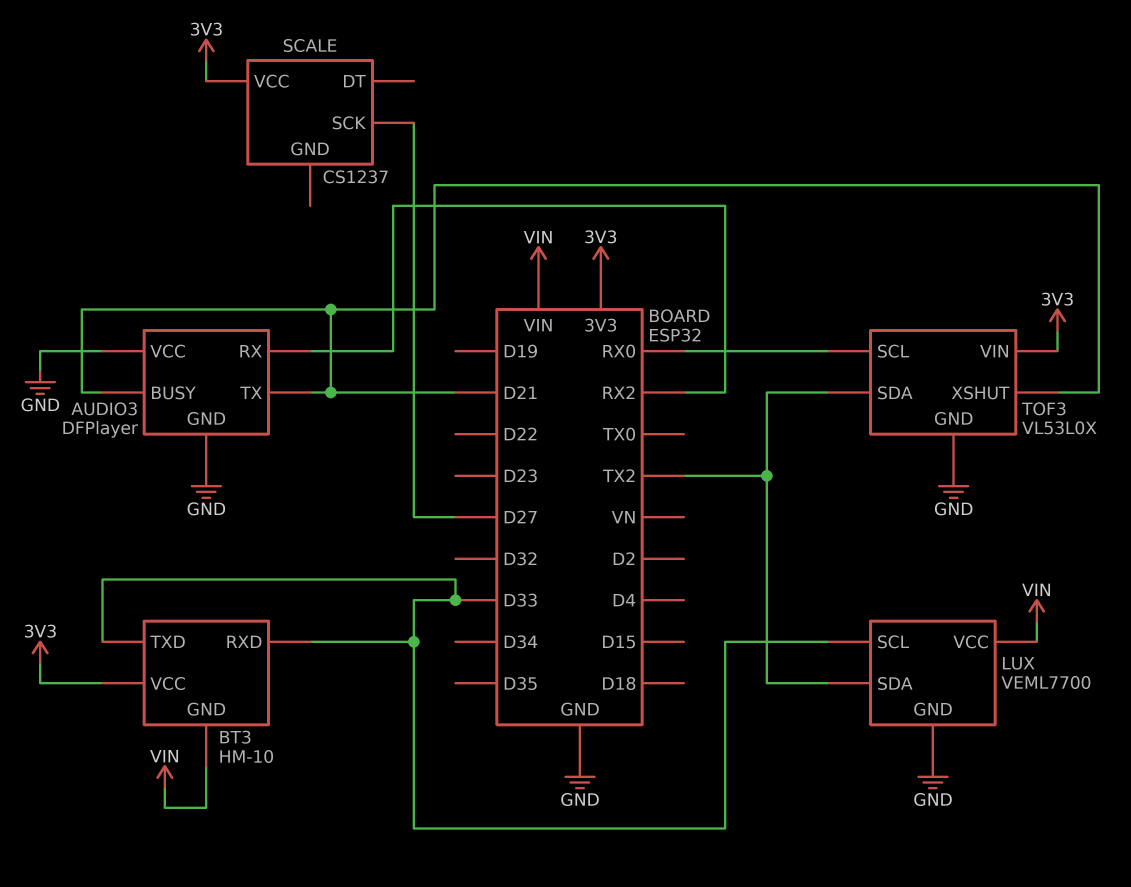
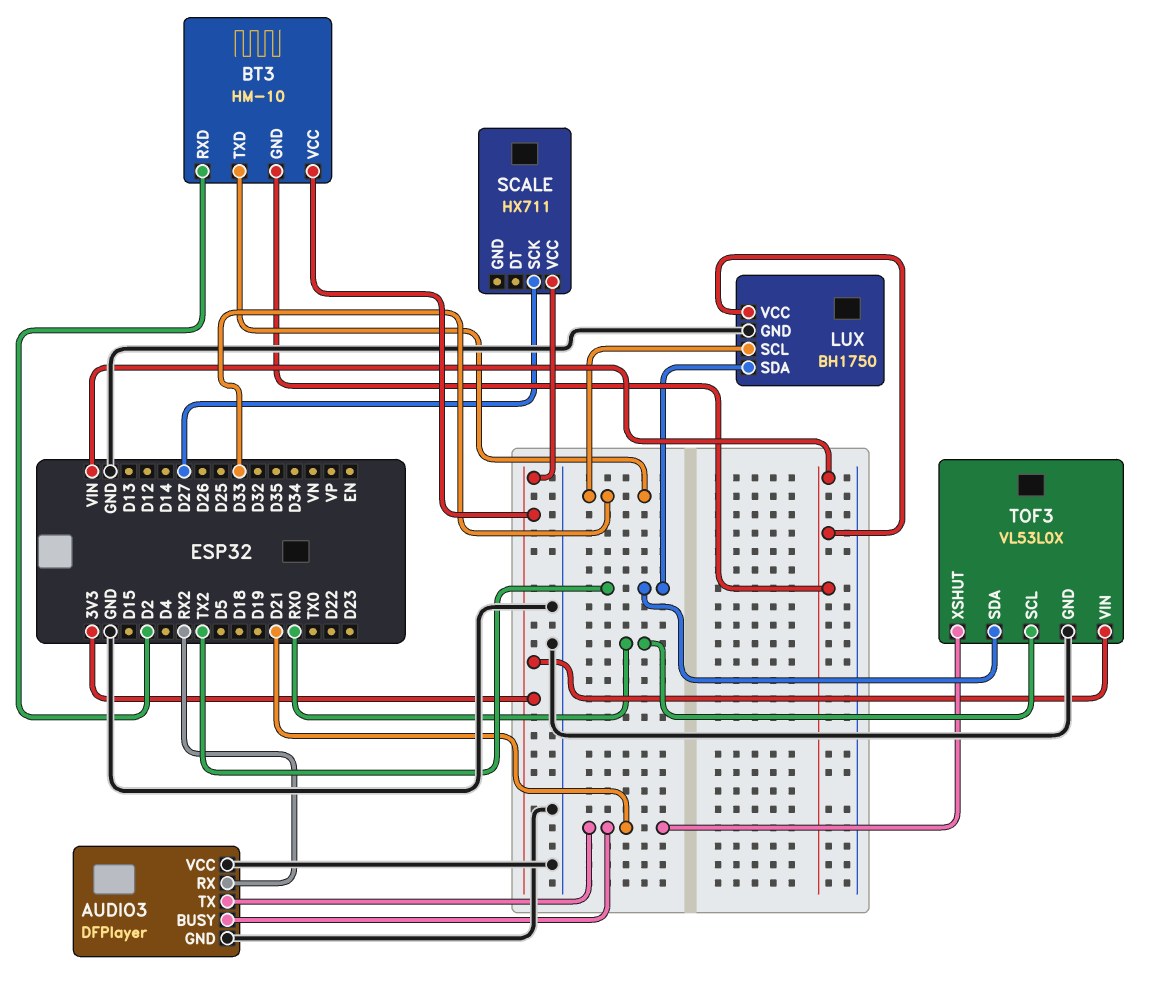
BT3 pin RXD: D33 -> D2
LUX: VEML7700 -> BH1750
SCALE: CS1237 -> HX711

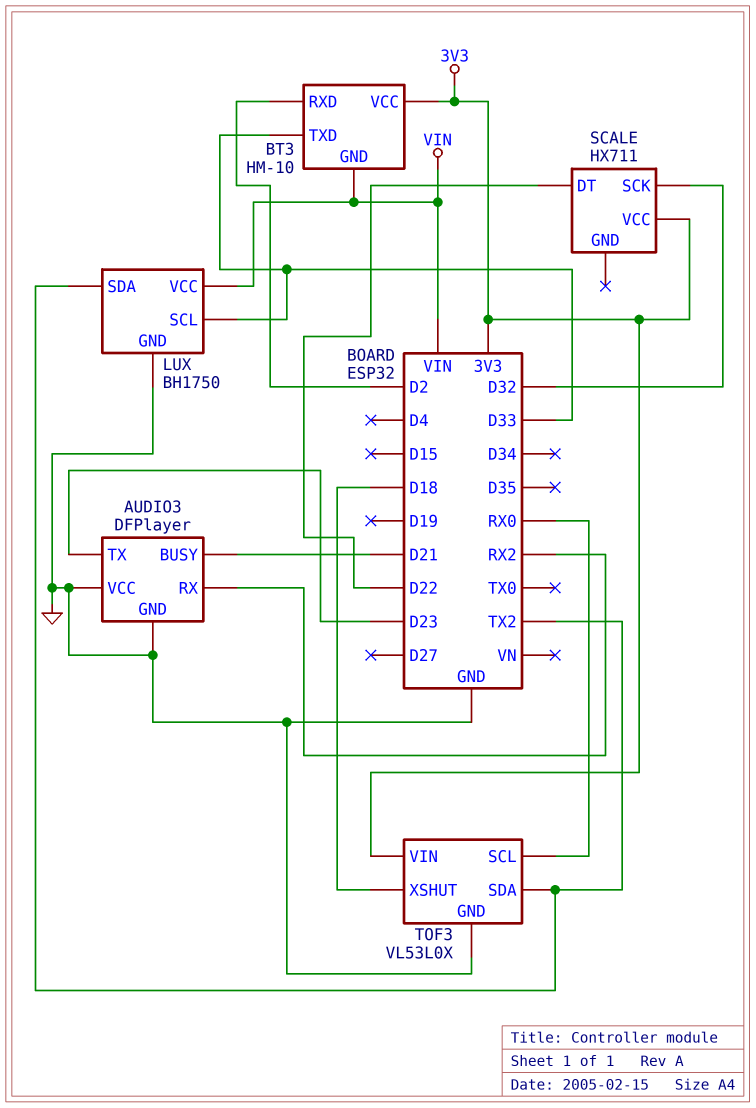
AUDIO3 pin TX: D21 -> D23
SCALE pin DT: none -> D22
SCALE pin SCK: D27 -> D32
TOF3 pin XSHUT: D21 -> D18

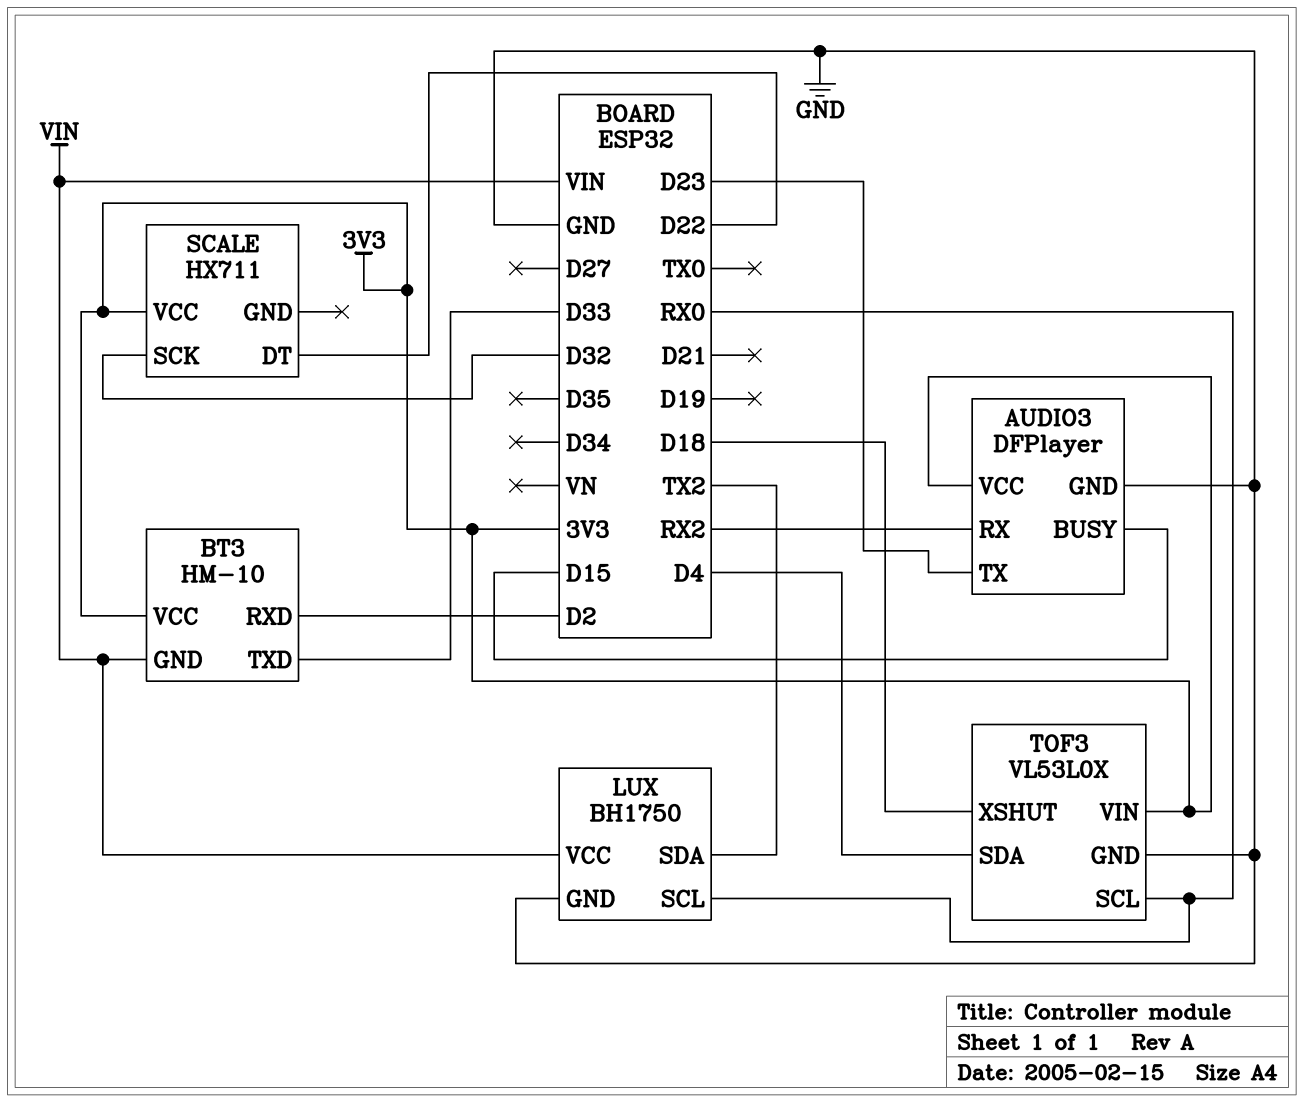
AUDIO3 pin BUSY: D21 -> D15
AUDIO3 pin VCC: GND -> 3V3
LUX pin SCL: D33 -> RX0
TOF3 pin SDA: TX2 -> D4

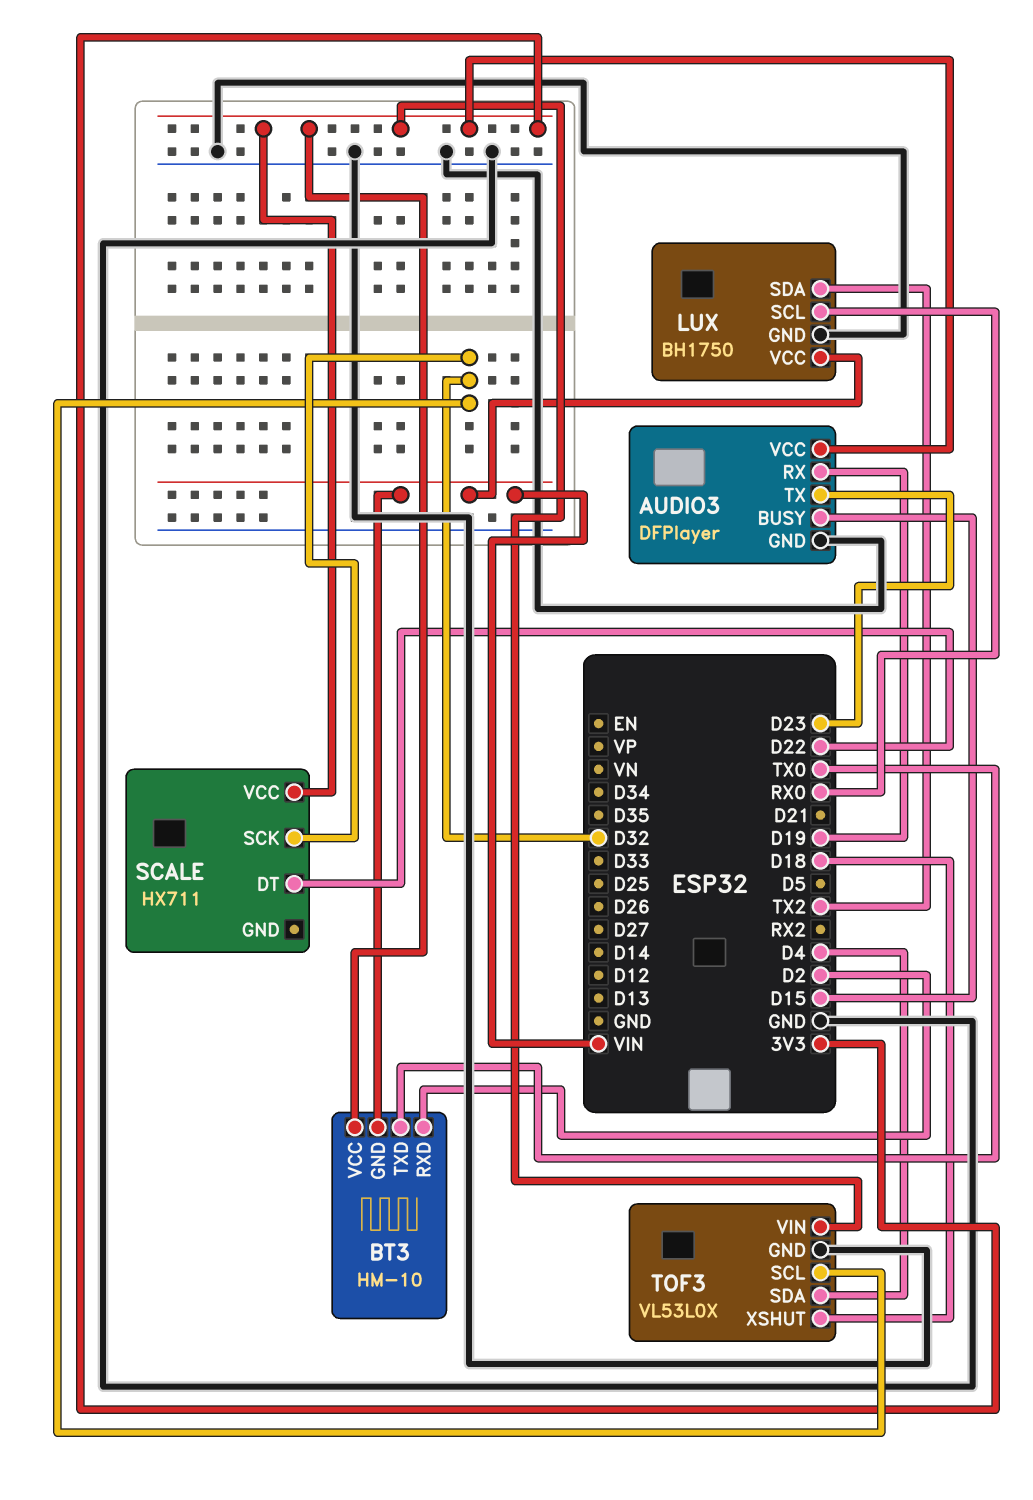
AUDIO3 pin RX: RX2 -> D19
BT3 pin TXD: D33 -> TX0
TOF3 pin SCL: RX0 -> D32

